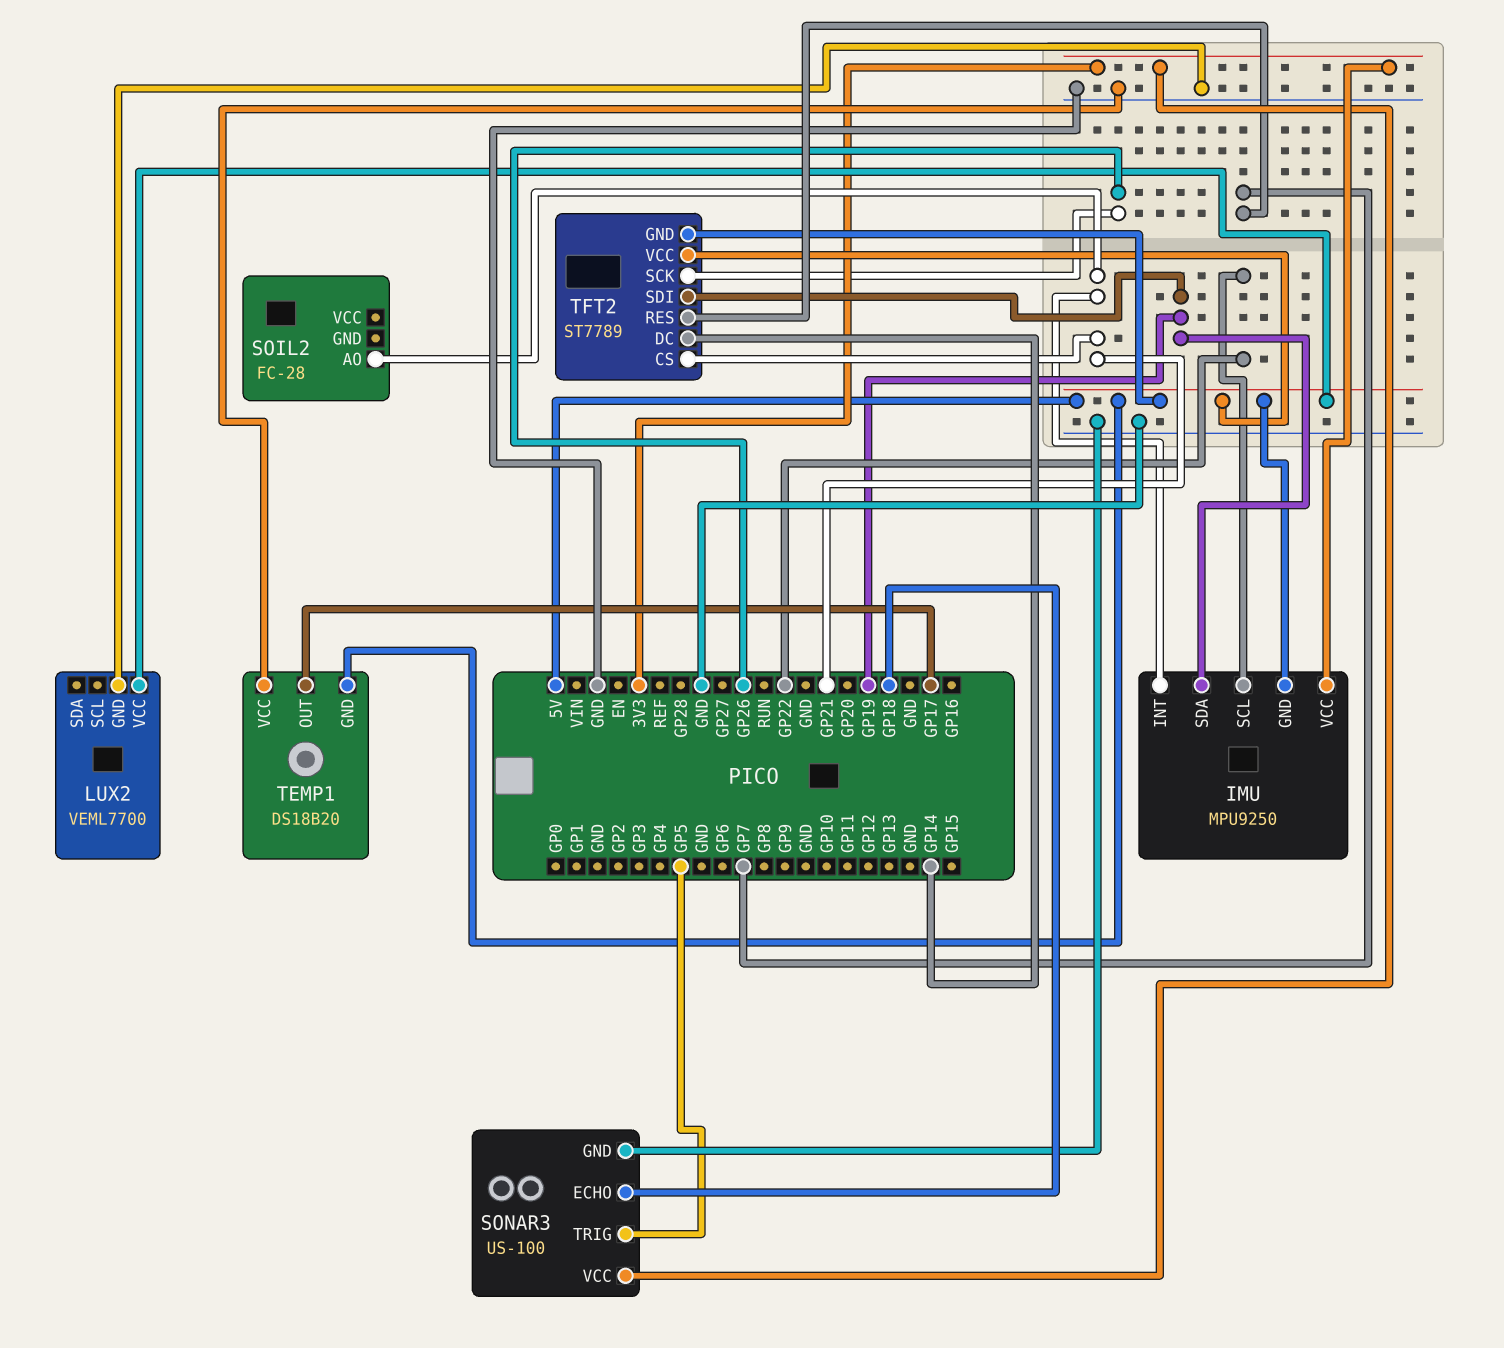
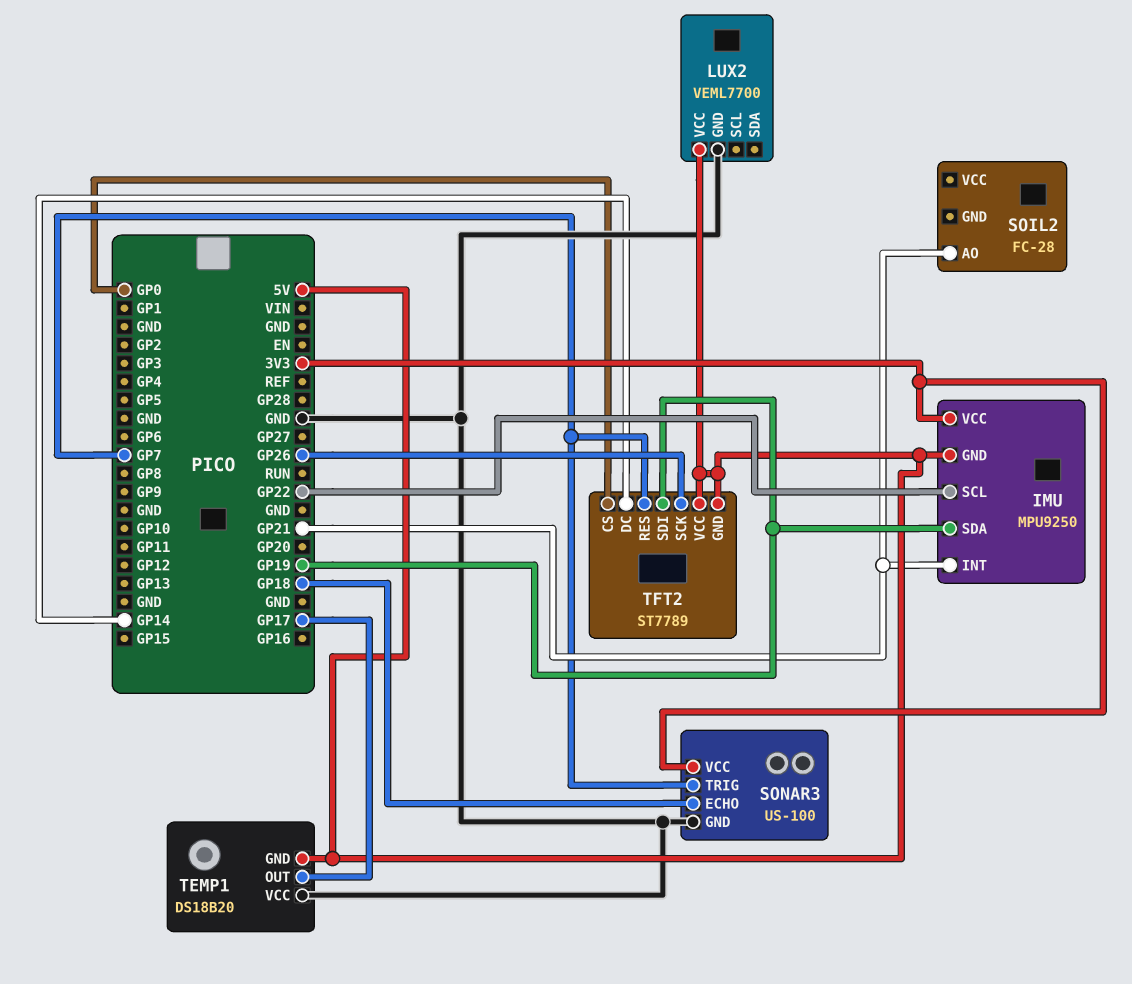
SONAR3 pin TRIG: GP5 -> GP7
TFT2 pin CS: GP21 -> GP0

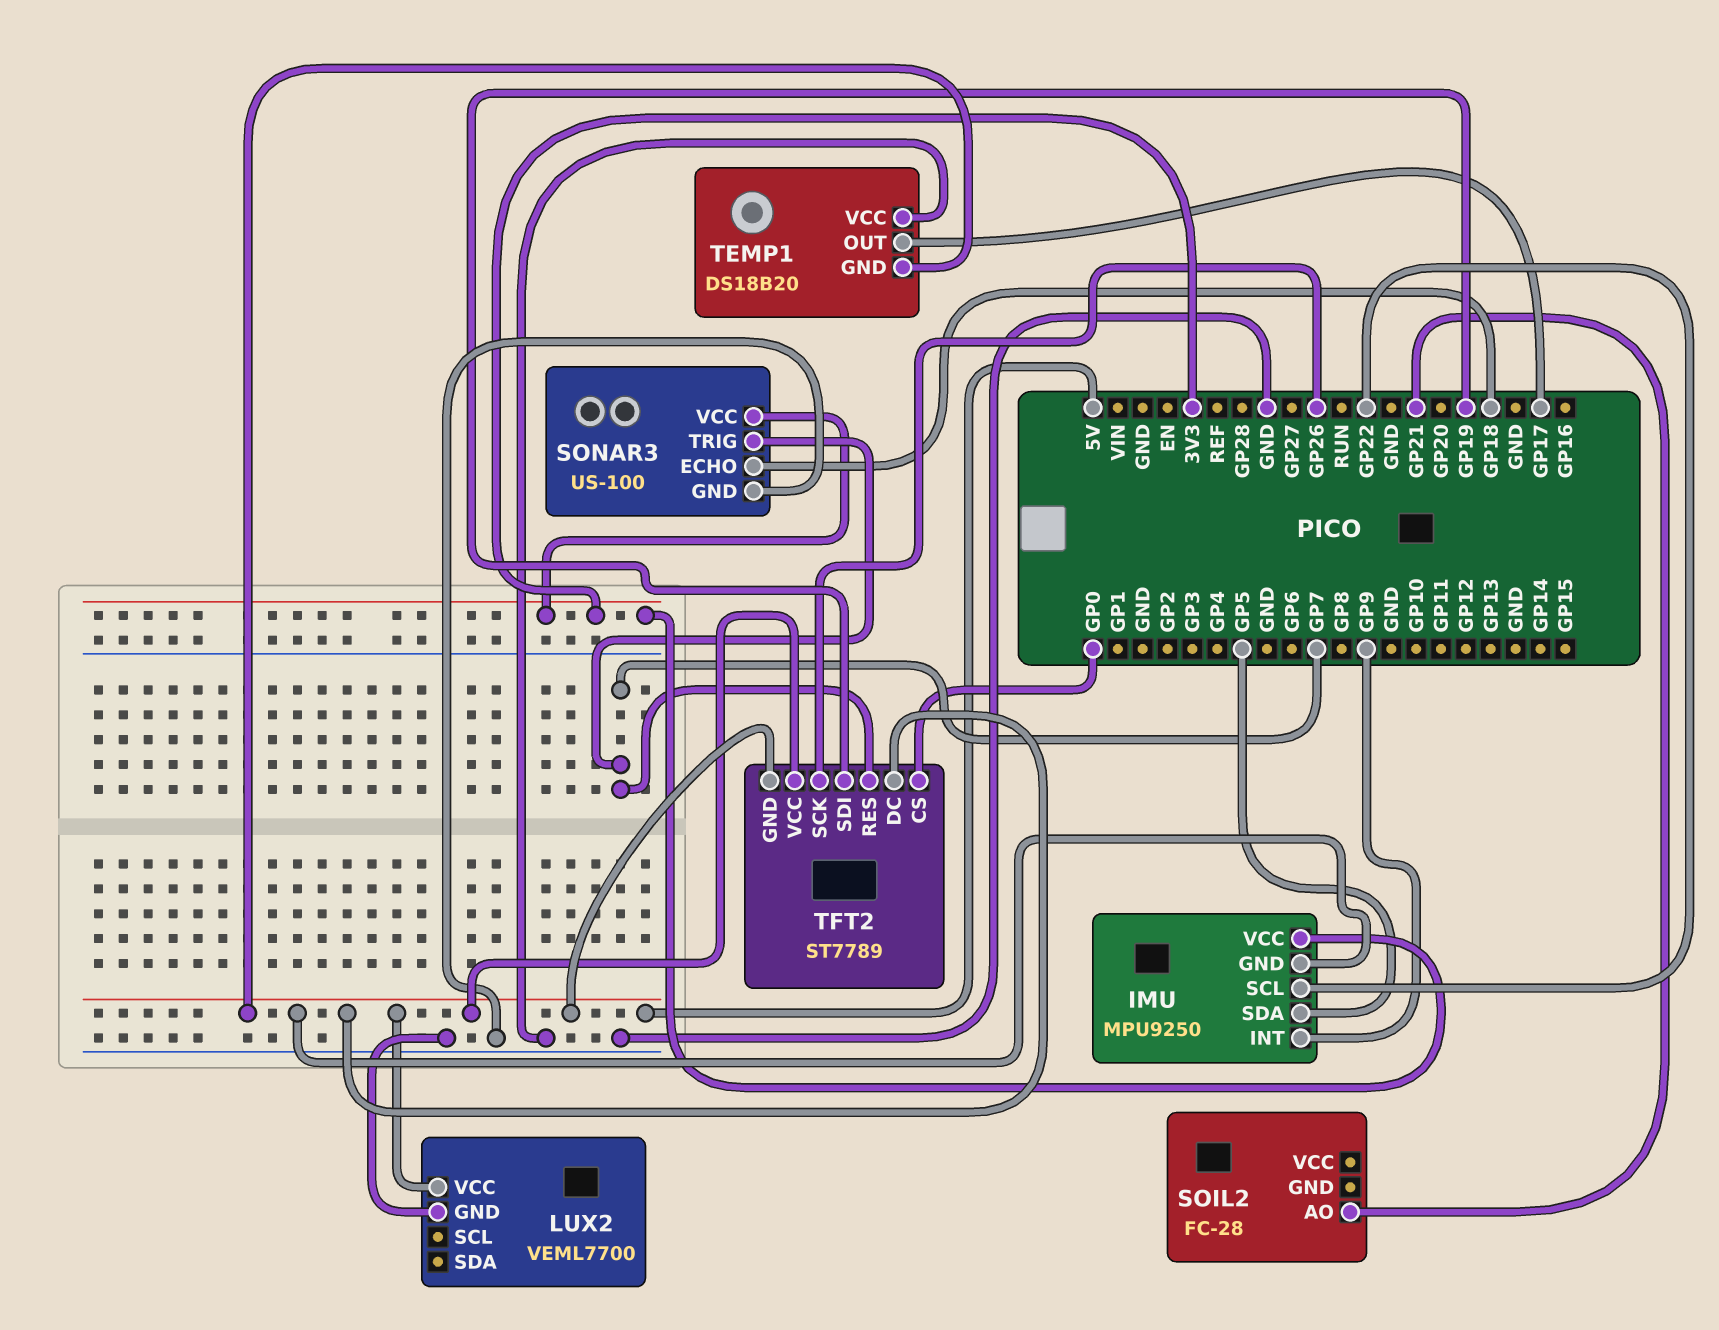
IMU pin INT: GP21 -> GP9
IMU pin SDA: GP19 -> GP5
TFT2 pin DC: GP14 -> 5V

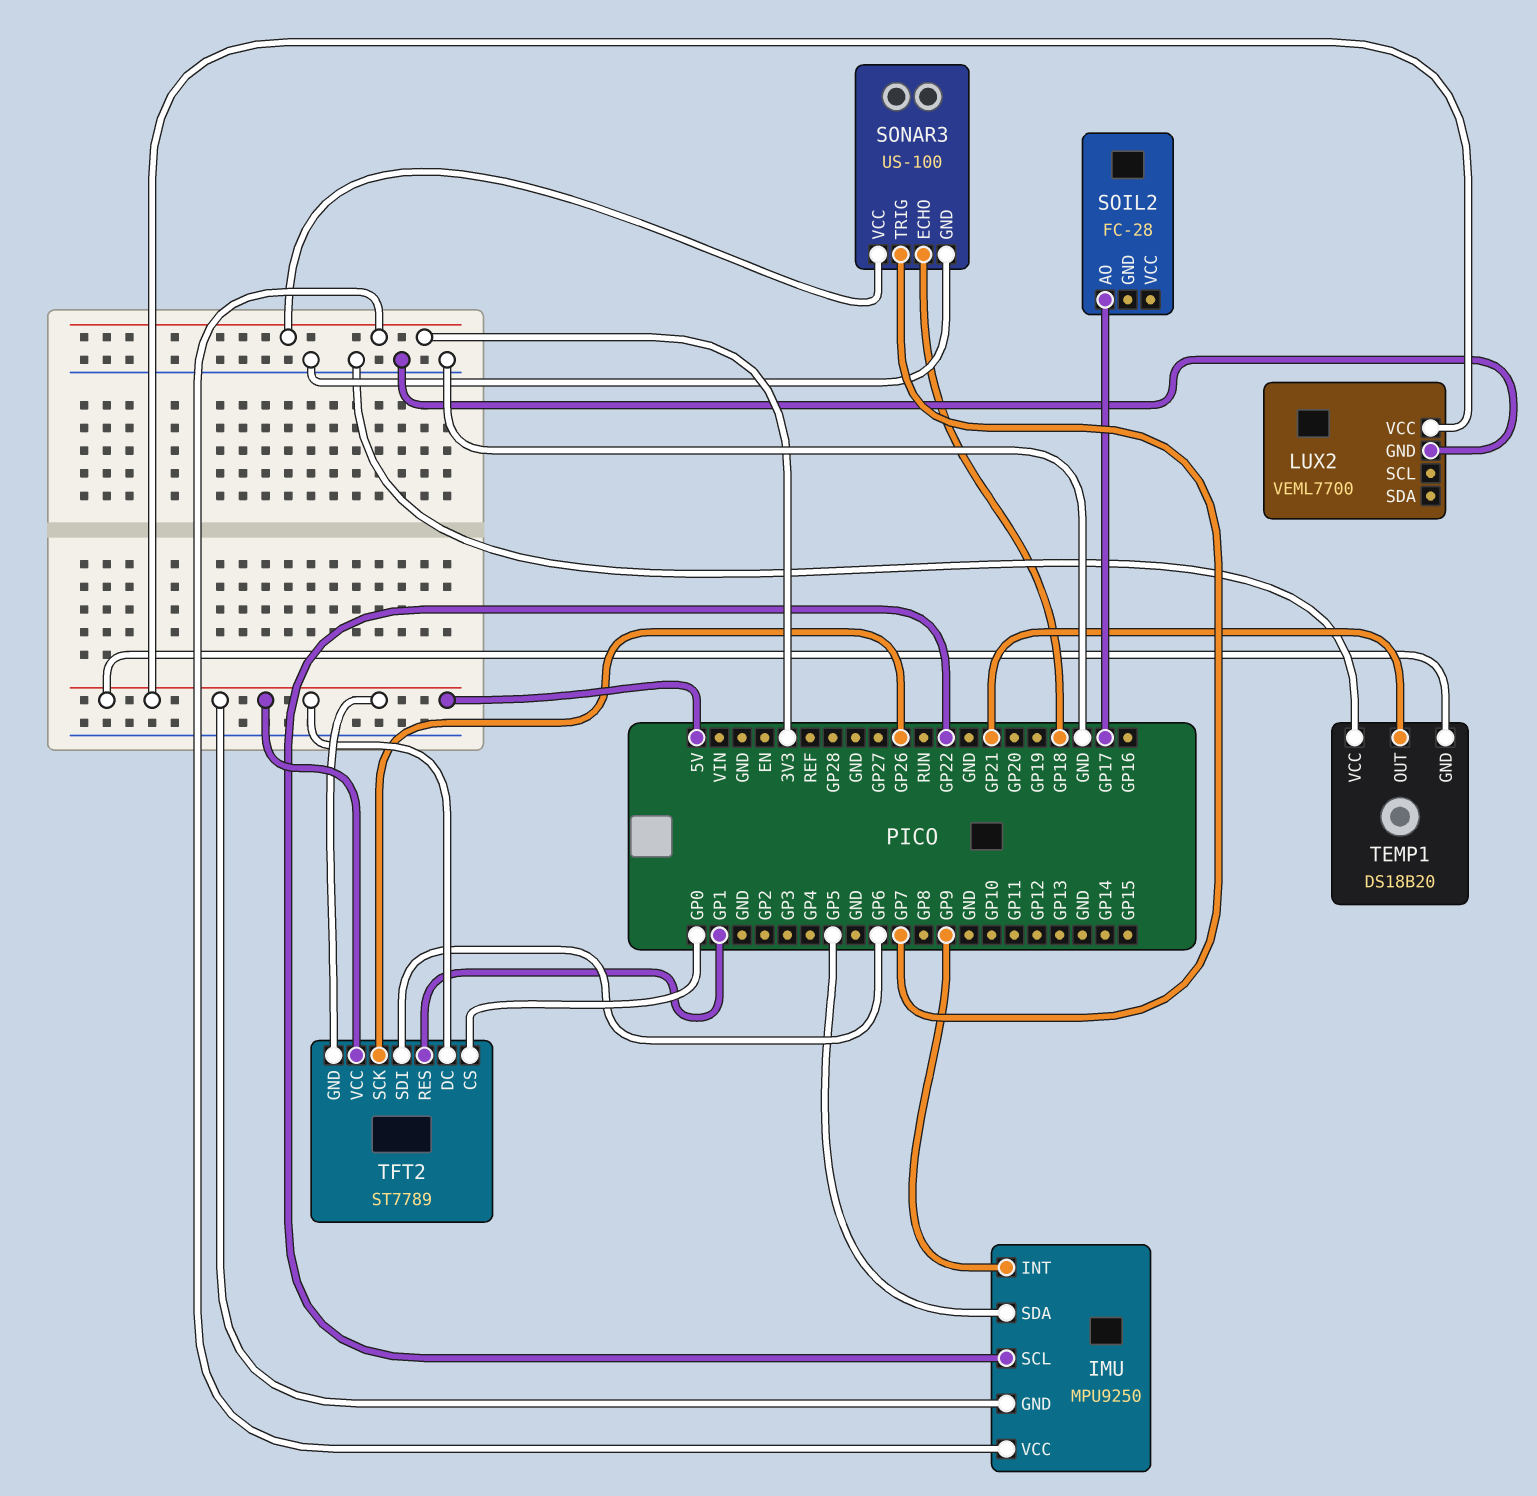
SOIL2 pin AO: GP21 -> GP17
TEMP1 pin OUT: GP17 -> GP21
TFT2 pin RES: GP7 -> GP1
TFT2 pin SDI: GP19 -> GP6

